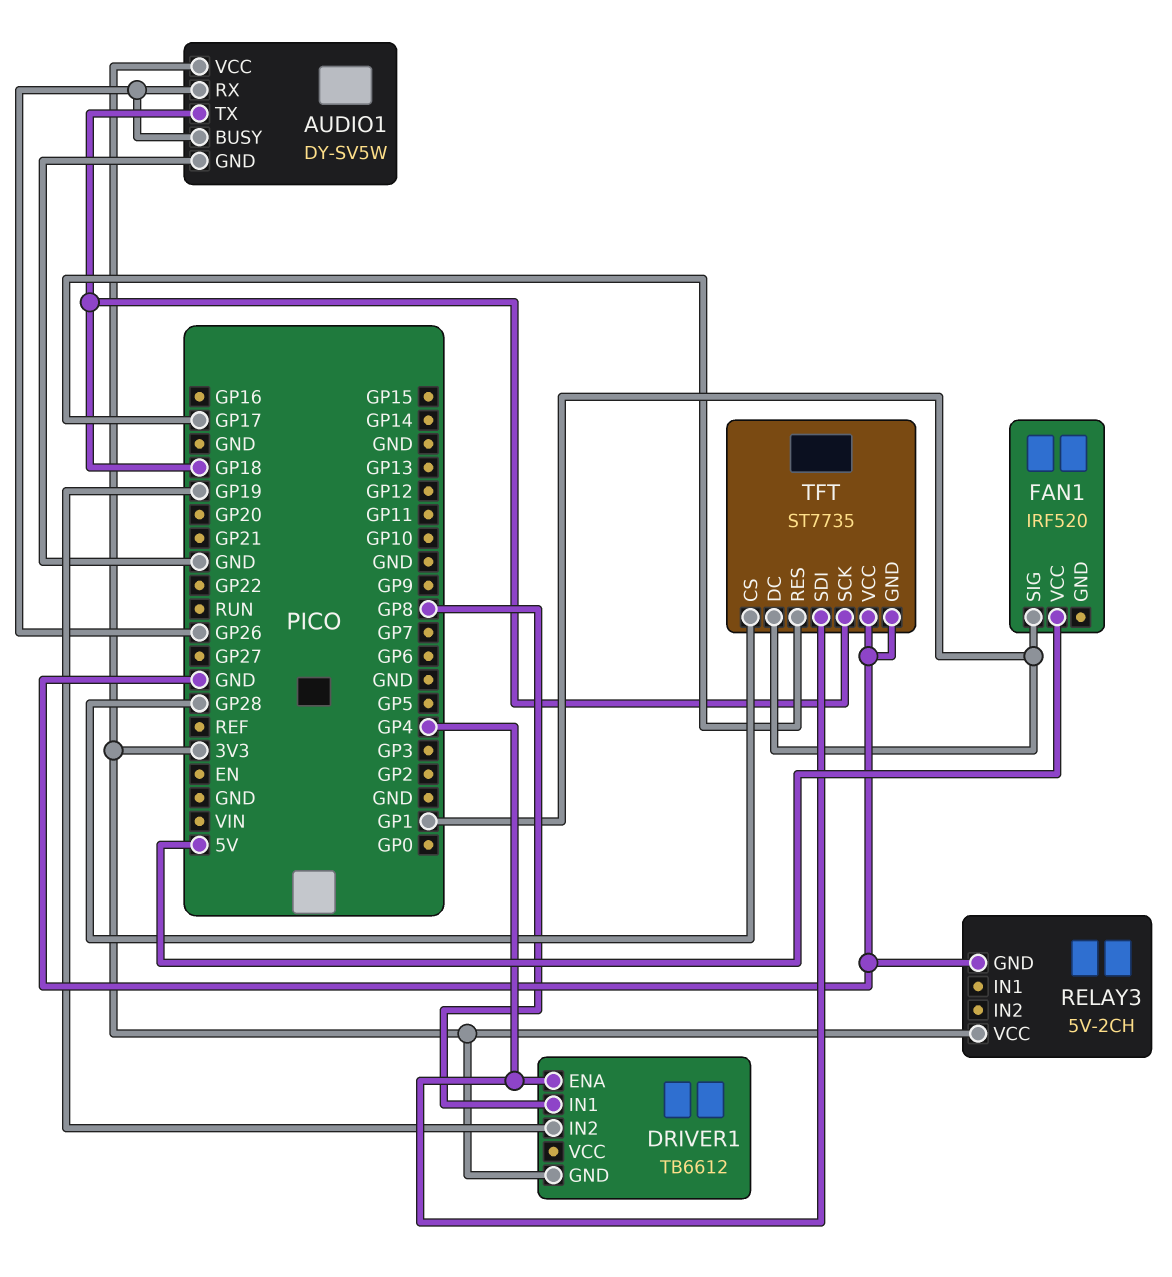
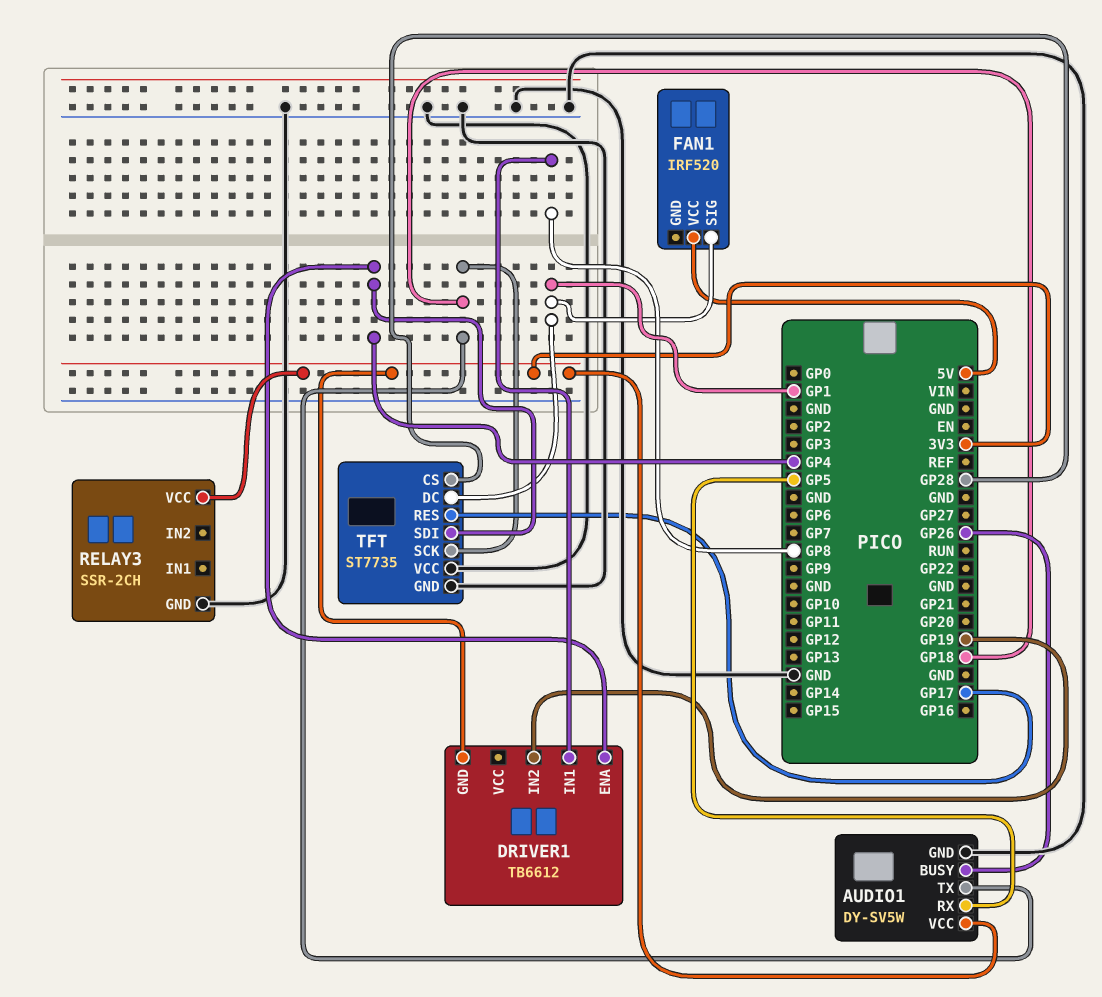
AUDIO1 pin RX: GP26 -> GP5
RELAY3: 5V-2CH -> SSR-2CH

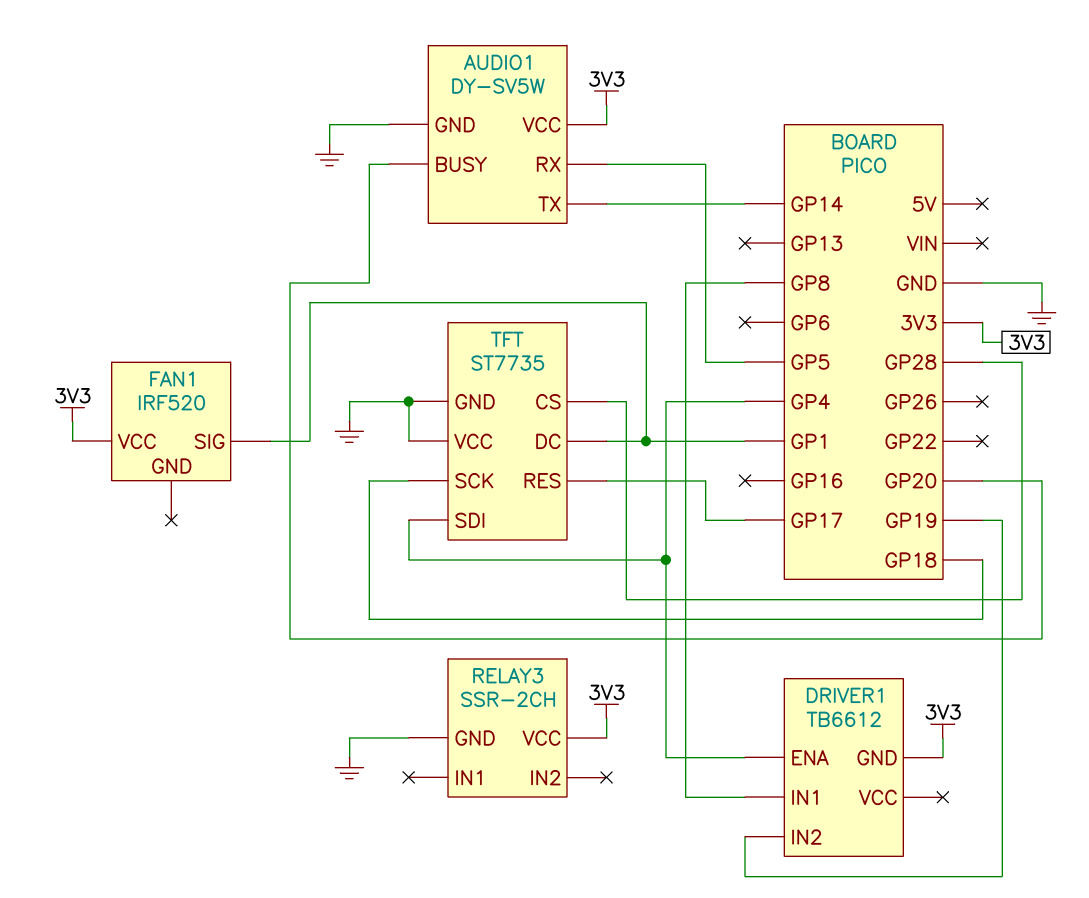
AUDIO1 pin BUSY: GP26 -> GP20
AUDIO1 pin TX: GP18 -> GP14
FAN1 pin VCC: 5V -> 3V3

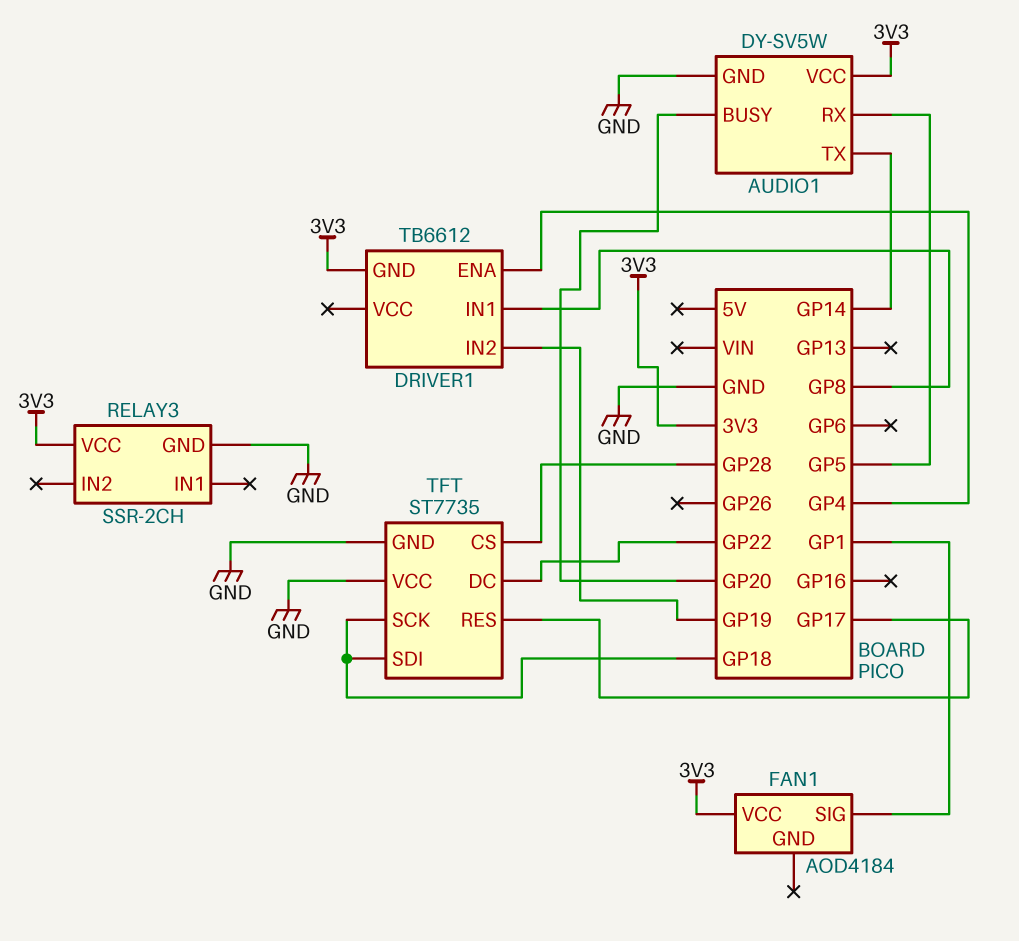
FAN1: IRF520 -> AOD4184
TFT pin DC: GP1 -> GP22
TFT pin SDI: GP4 -> GP18

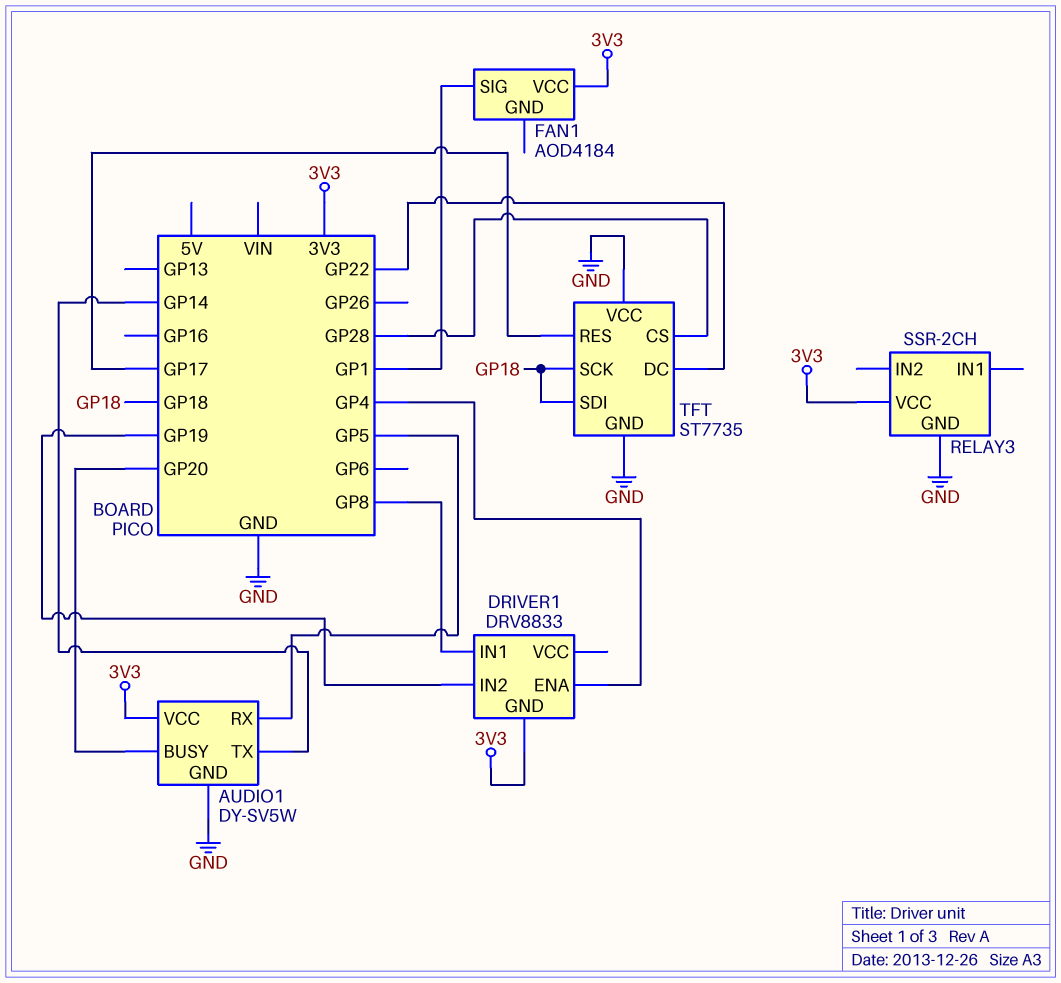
DRIVER1: TB6612 -> DRV8833

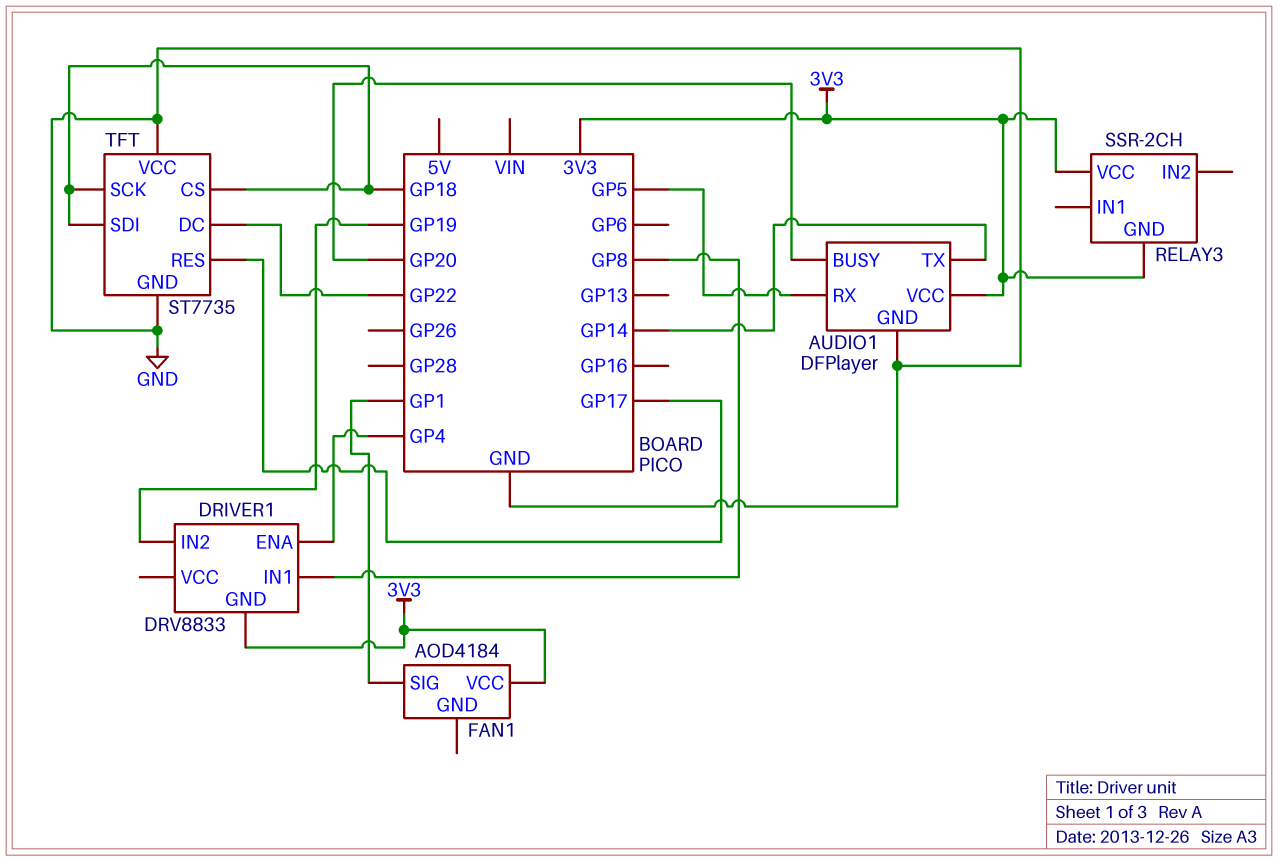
AUDIO1: DY-SV5W -> DFPlayer
RELAY3 pin GND: GND -> 3V3
TFT pin CS: GP28 -> GP18

